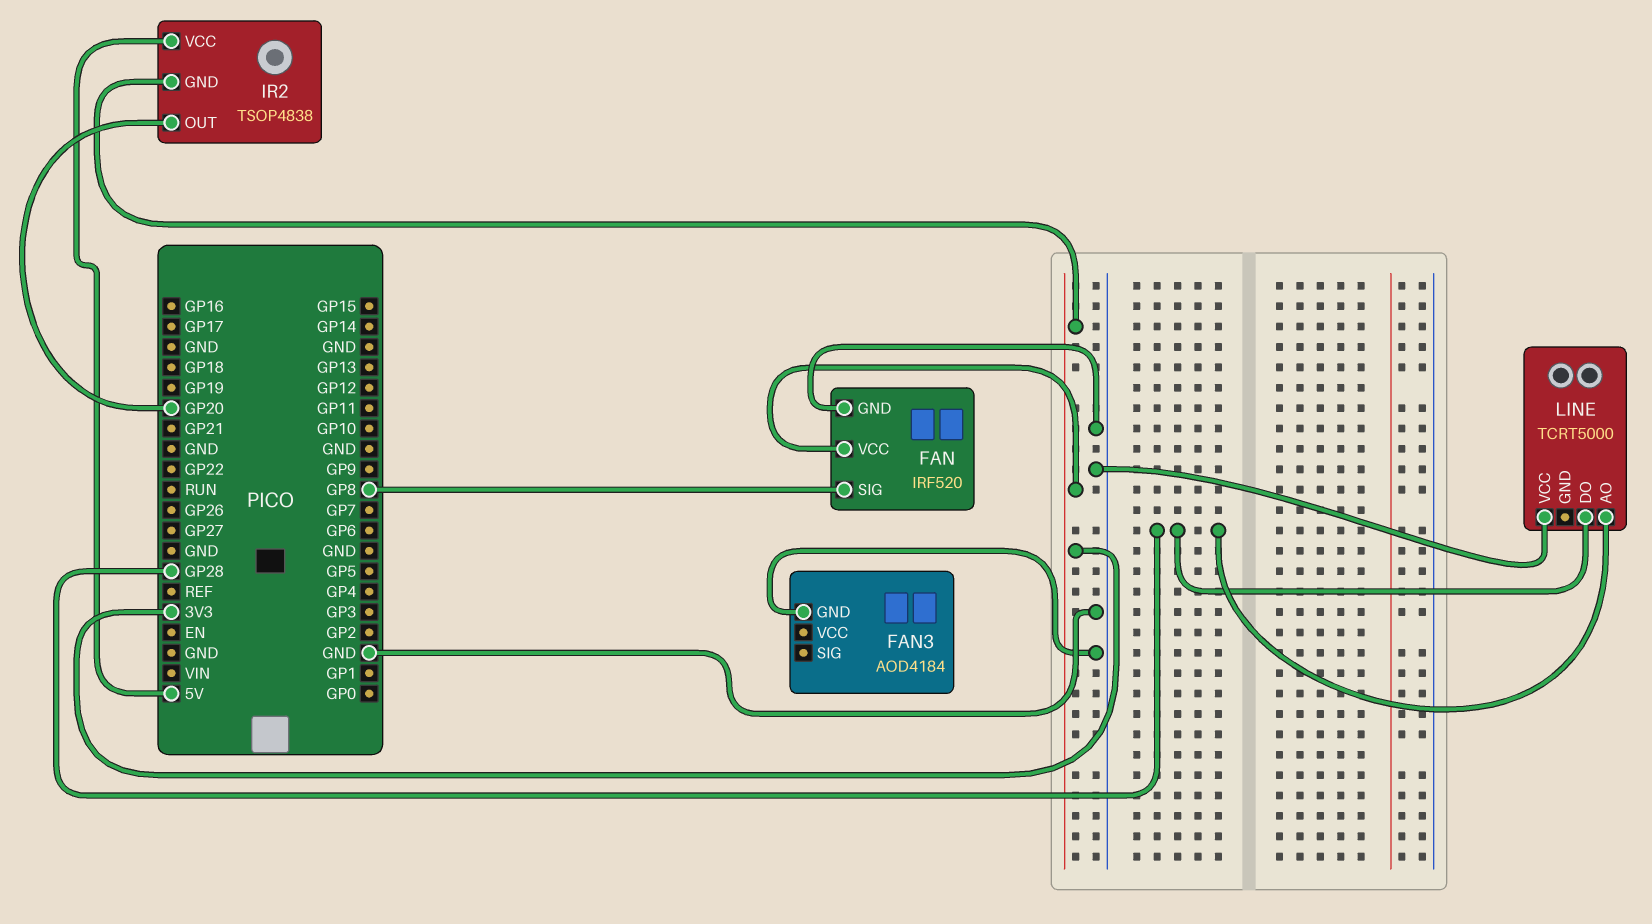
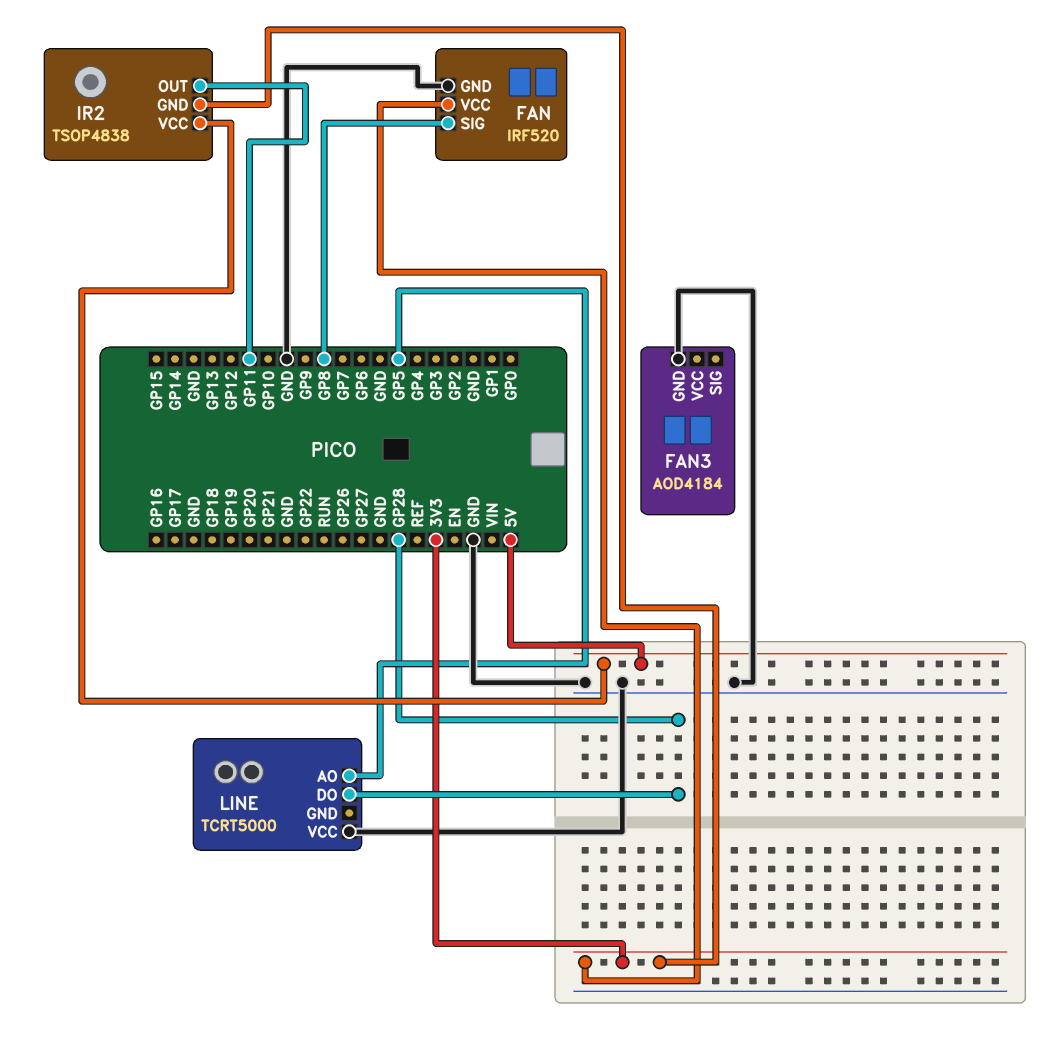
IR2 pin OUT: GP20 -> GP11
LINE pin AO: GP28 -> GP5

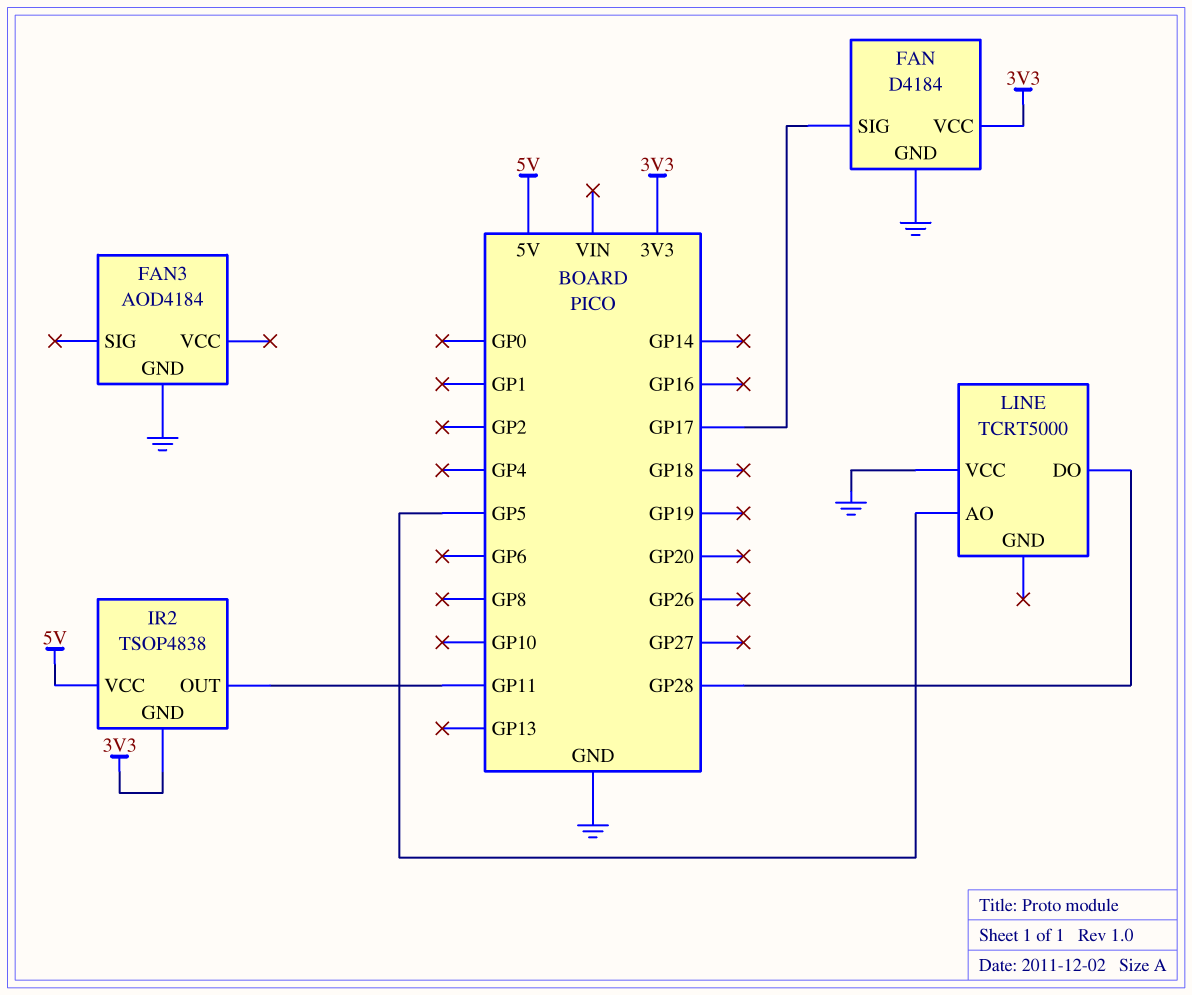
FAN: IRF520 -> D4184
FAN pin SIG: GP8 -> GP17

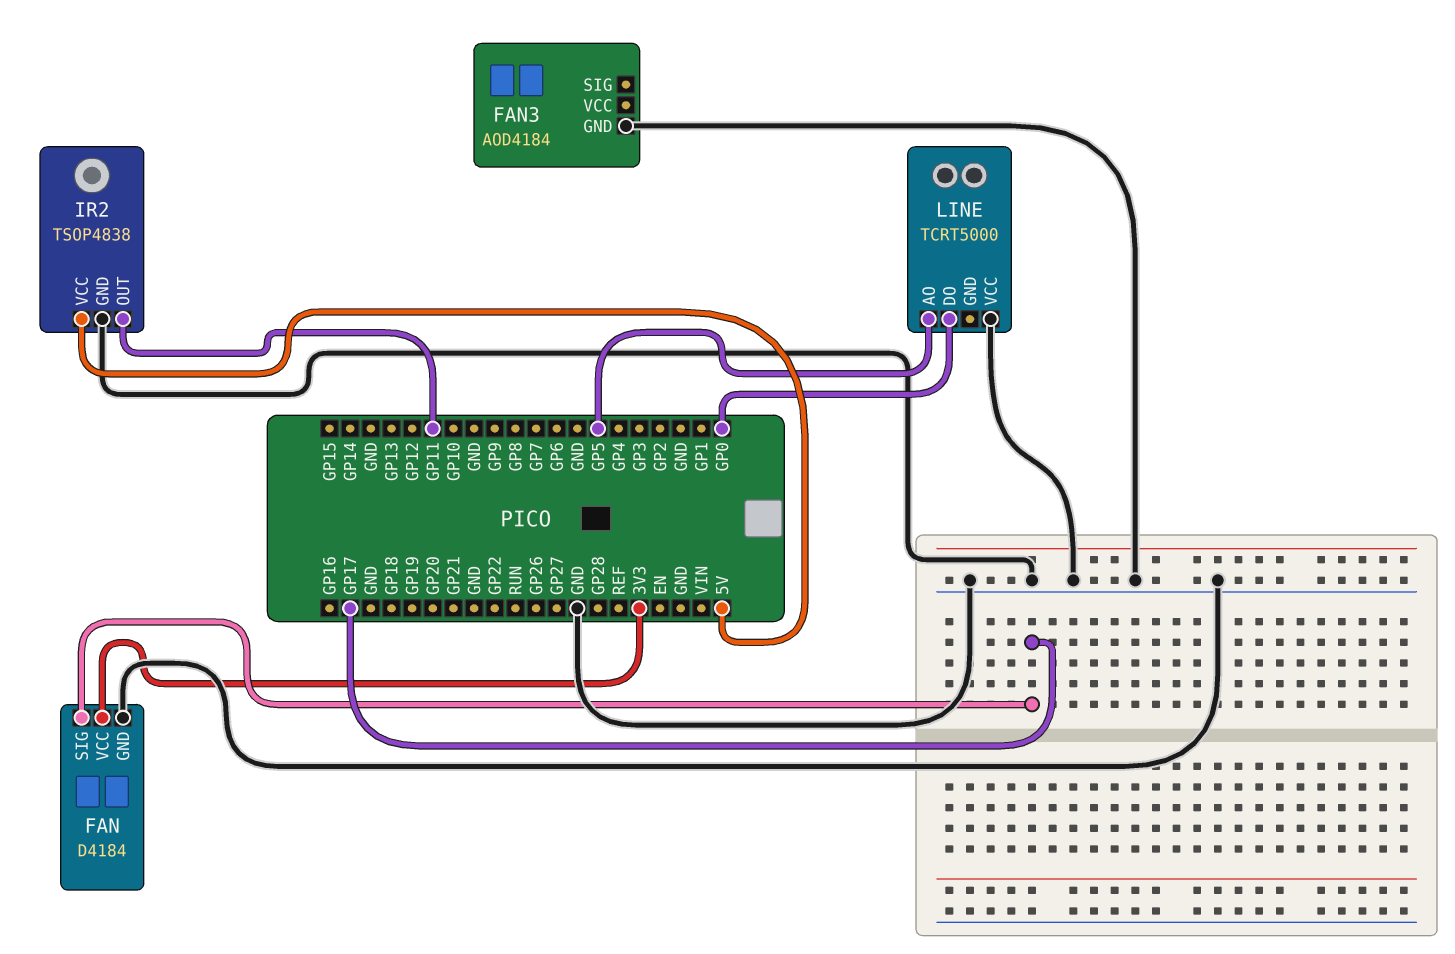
IR2 pin GND: 3V3 -> GND
LINE pin DO: GP28 -> GP0

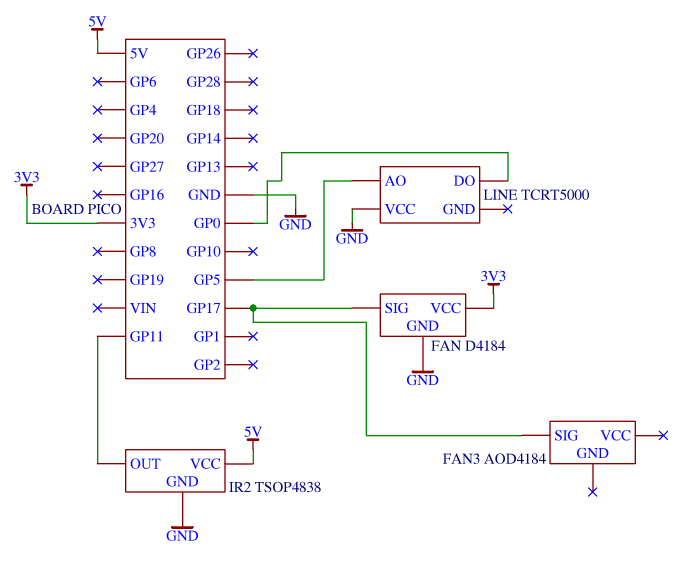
FAN3 pin GND: GND -> none
FAN3 pin SIG: none -> GP17

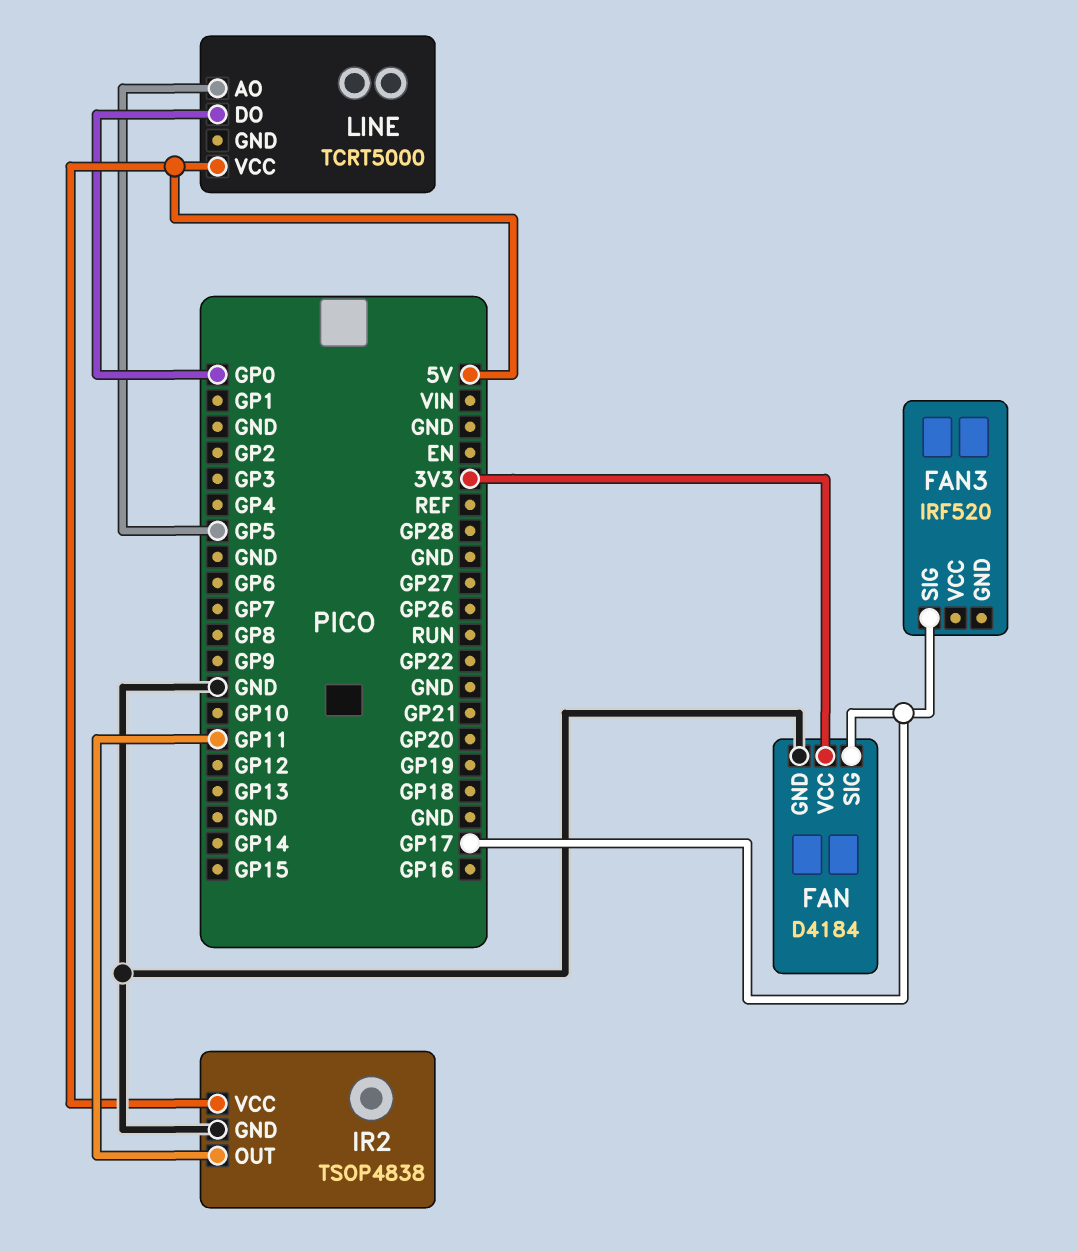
FAN3: AOD4184 -> IRF520
LINE pin VCC: GND -> 5V

